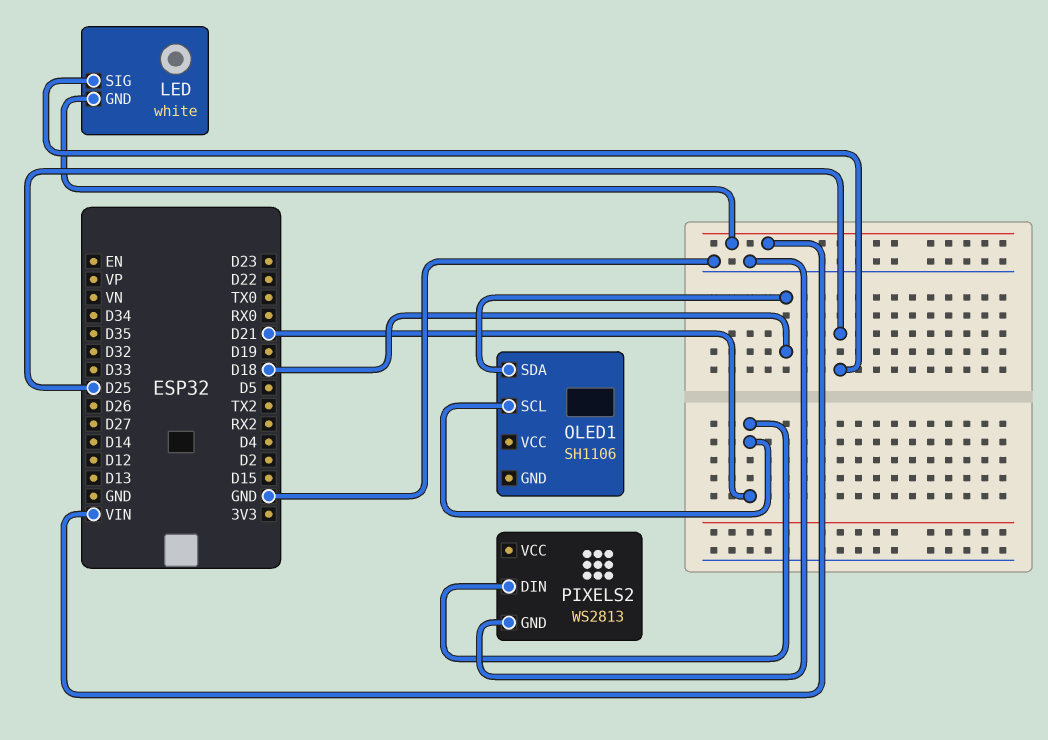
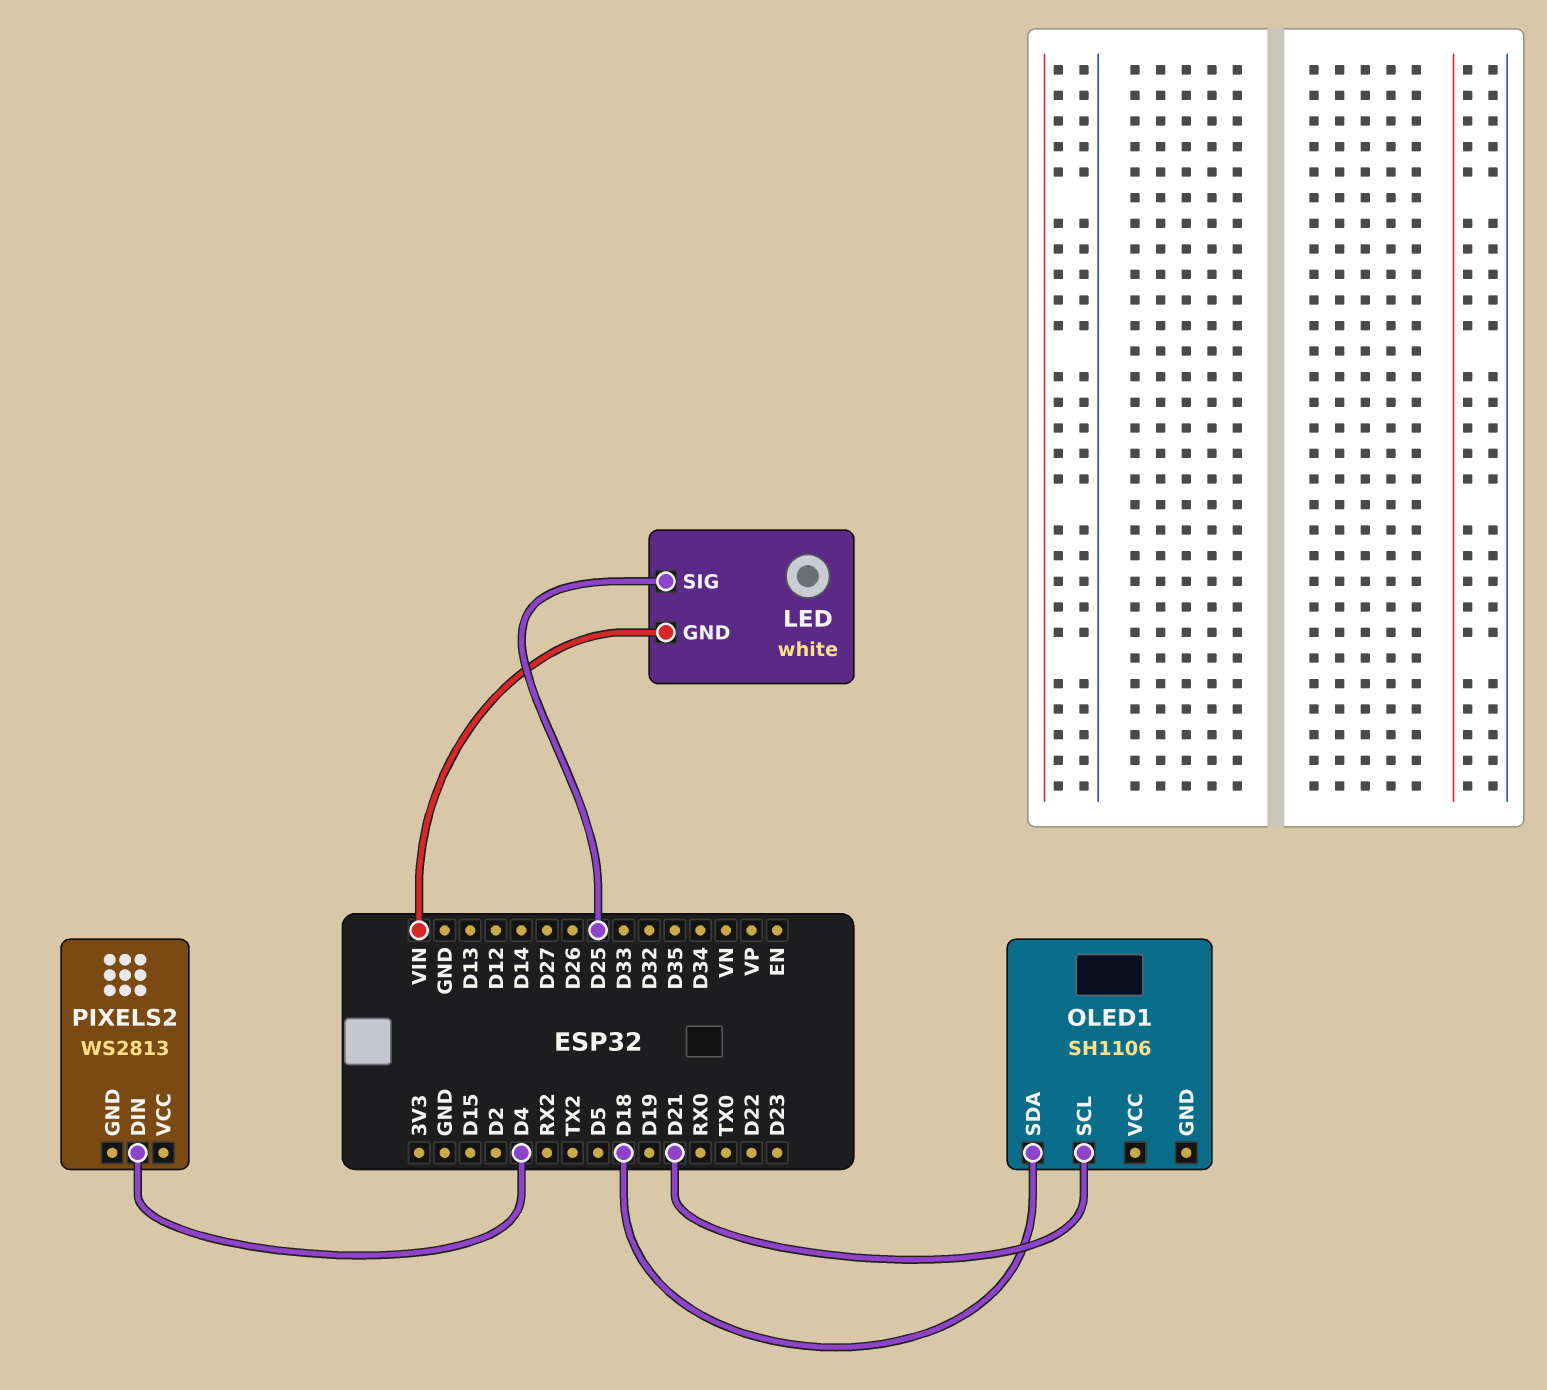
PIXELS2 pin DIN: D21 -> D4
PIXELS2 pin GND: GND -> none

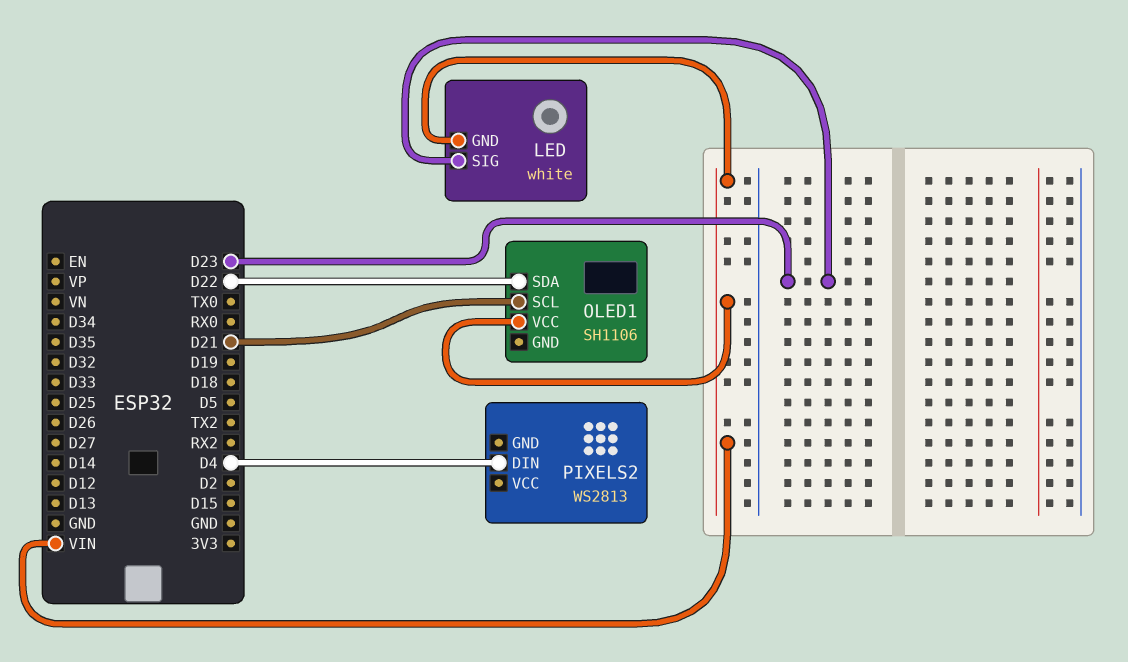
LED pin SIG: D25 -> D23
OLED1 pin SDA: D18 -> D22
OLED1 pin VCC: none -> VIN

